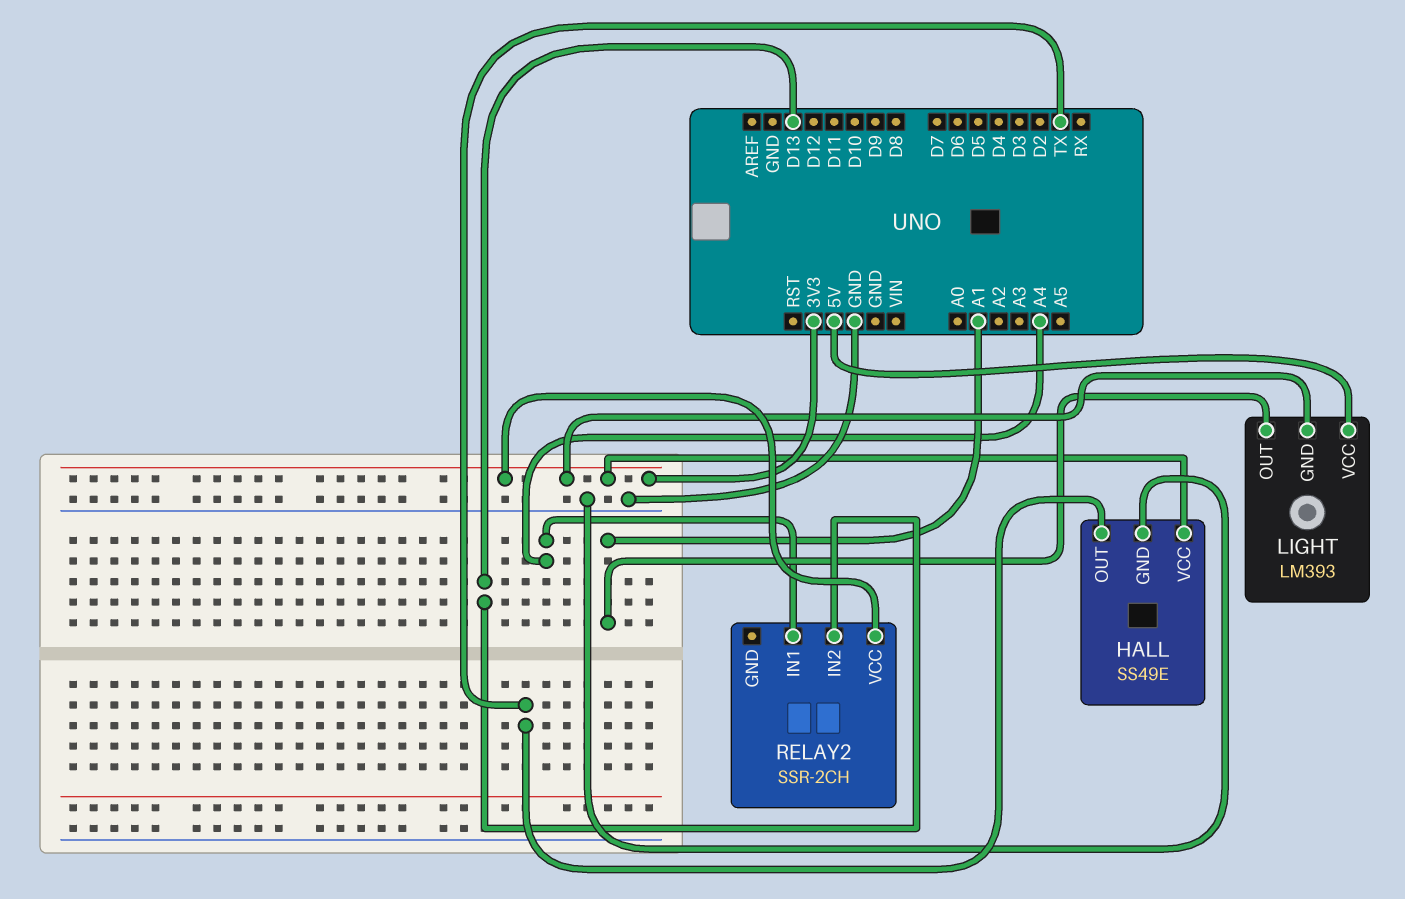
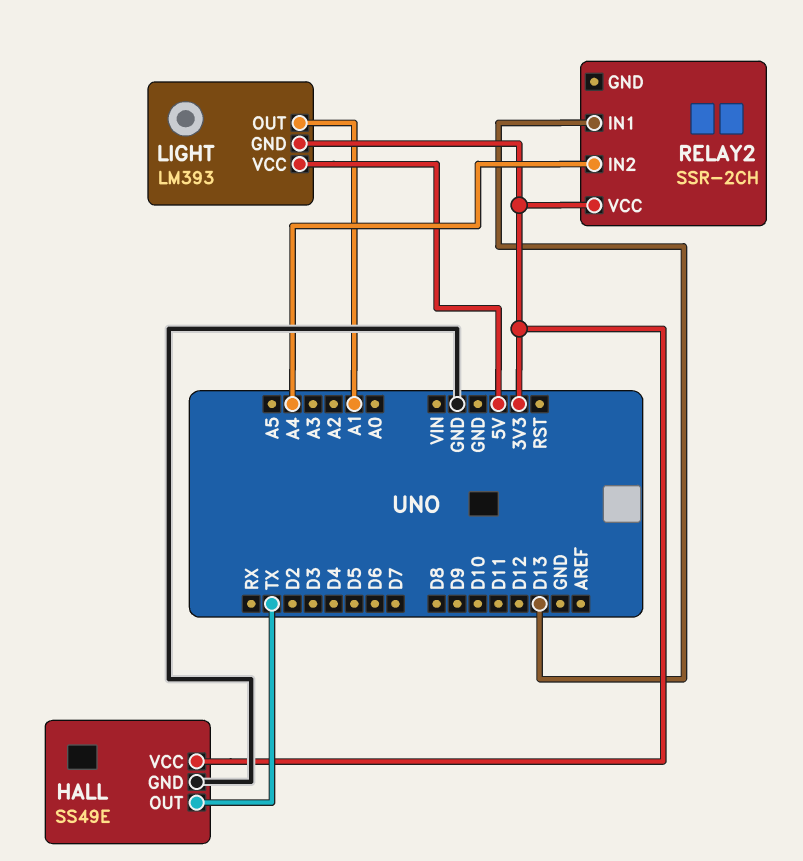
RELAY2 pin IN1: A4 -> D13
RELAY2 pin IN2: D13 -> A4

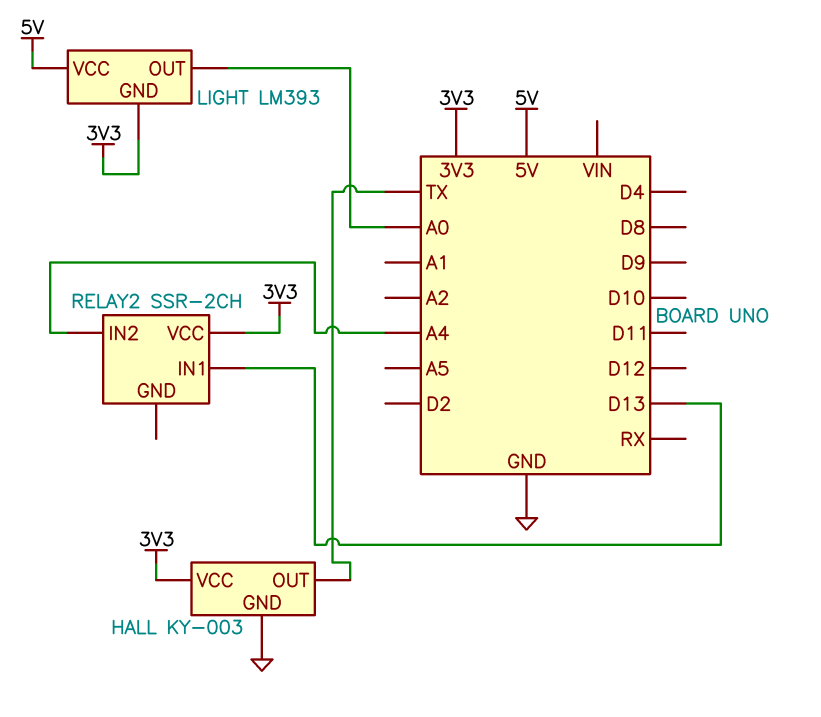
HALL: SS49E -> KY-003
LIGHT pin OUT: A1 -> A0

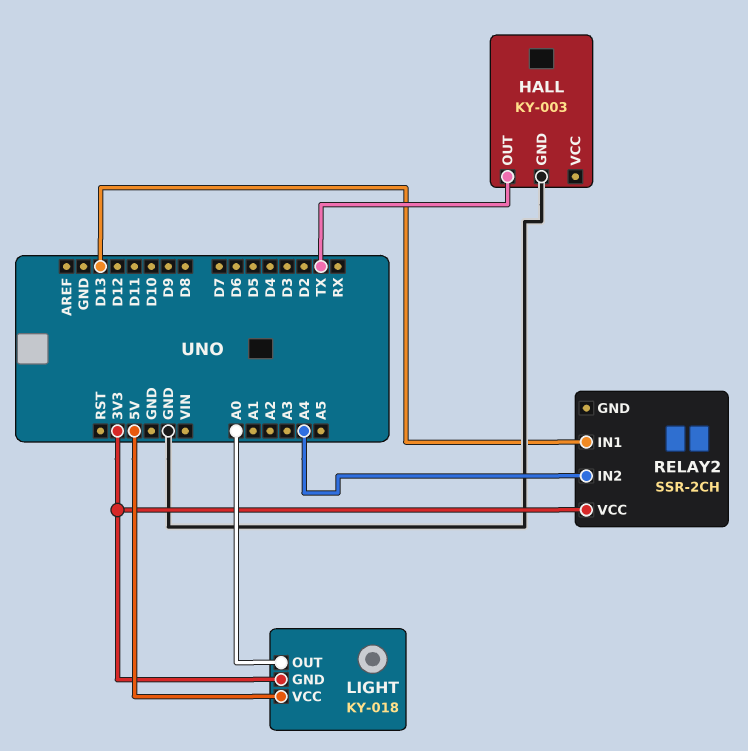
HALL pin VCC: 3V3 -> none
LIGHT: LM393 -> KY-018

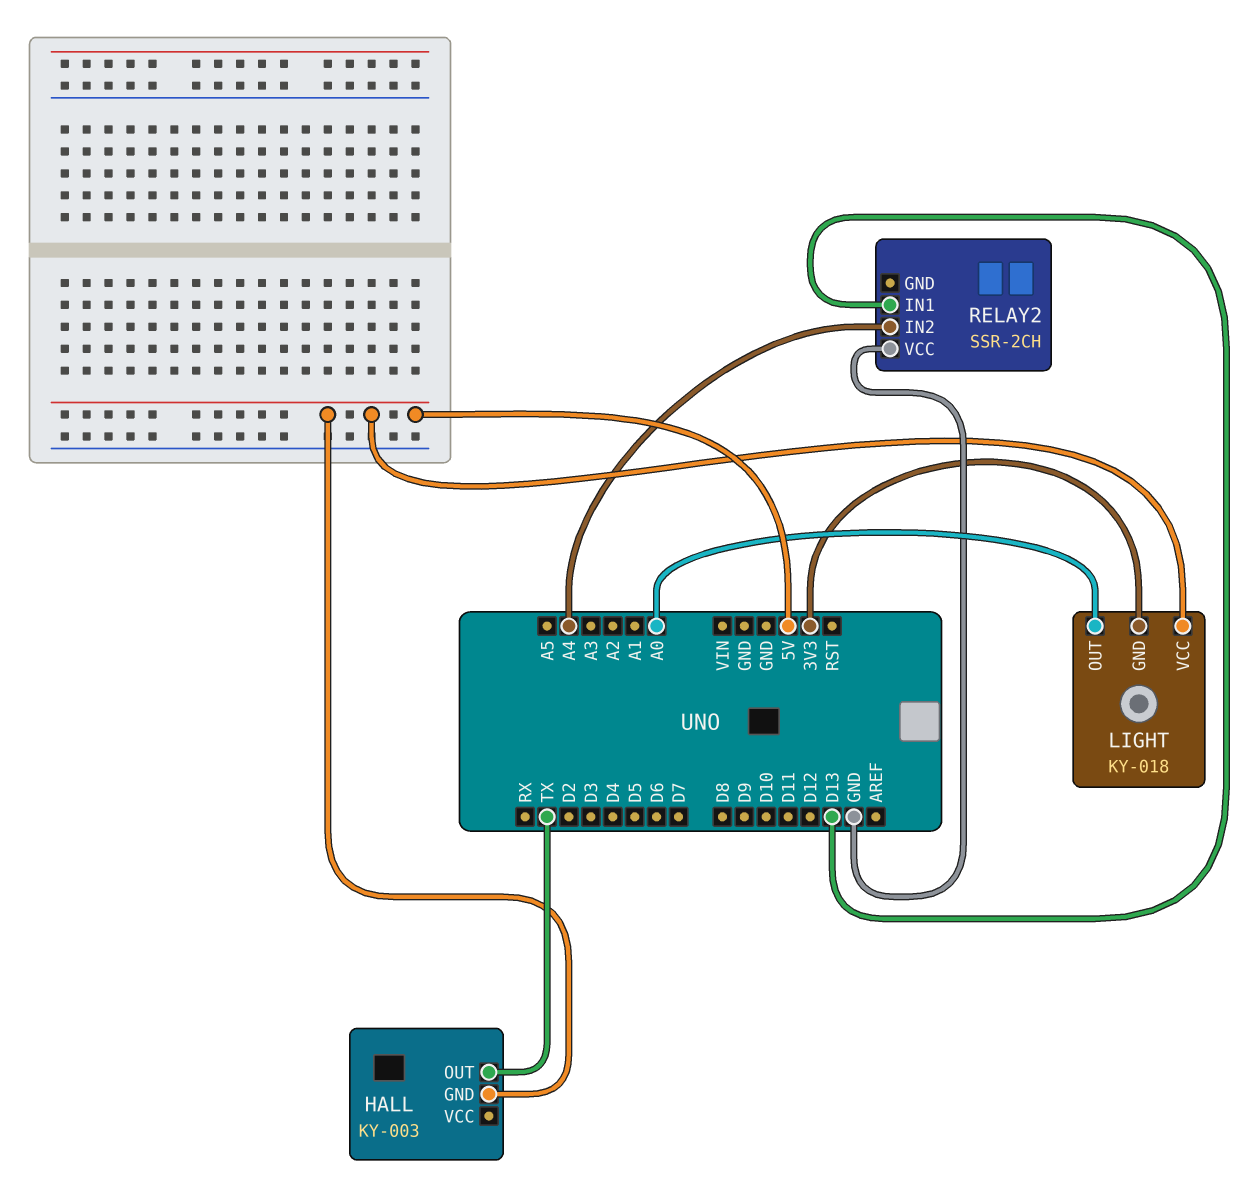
HALL pin GND: GND -> 5V
RELAY2 pin VCC: 3V3 -> GND

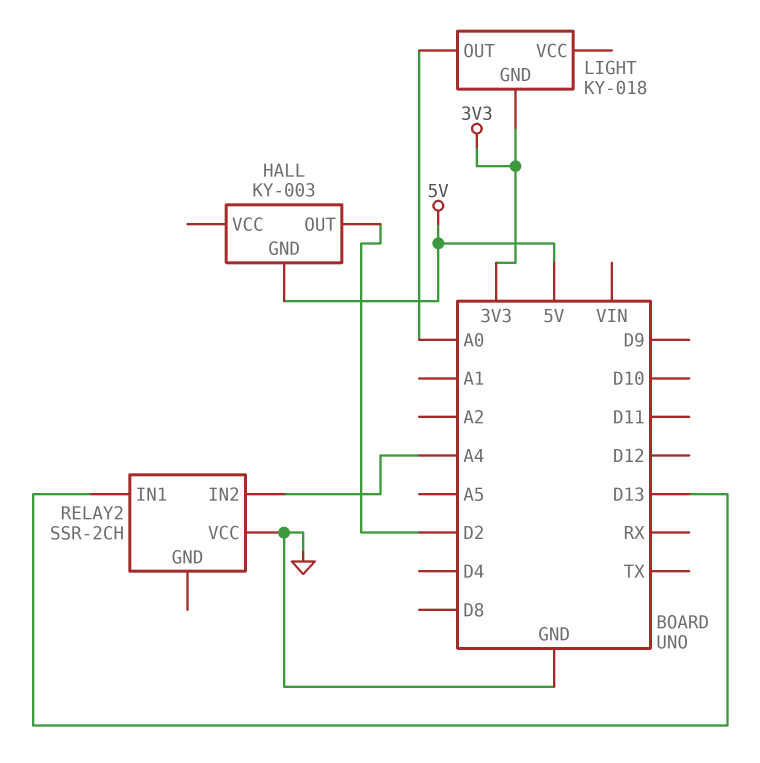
HALL pin OUT: TX -> D2
LIGHT pin VCC: 5V -> none

